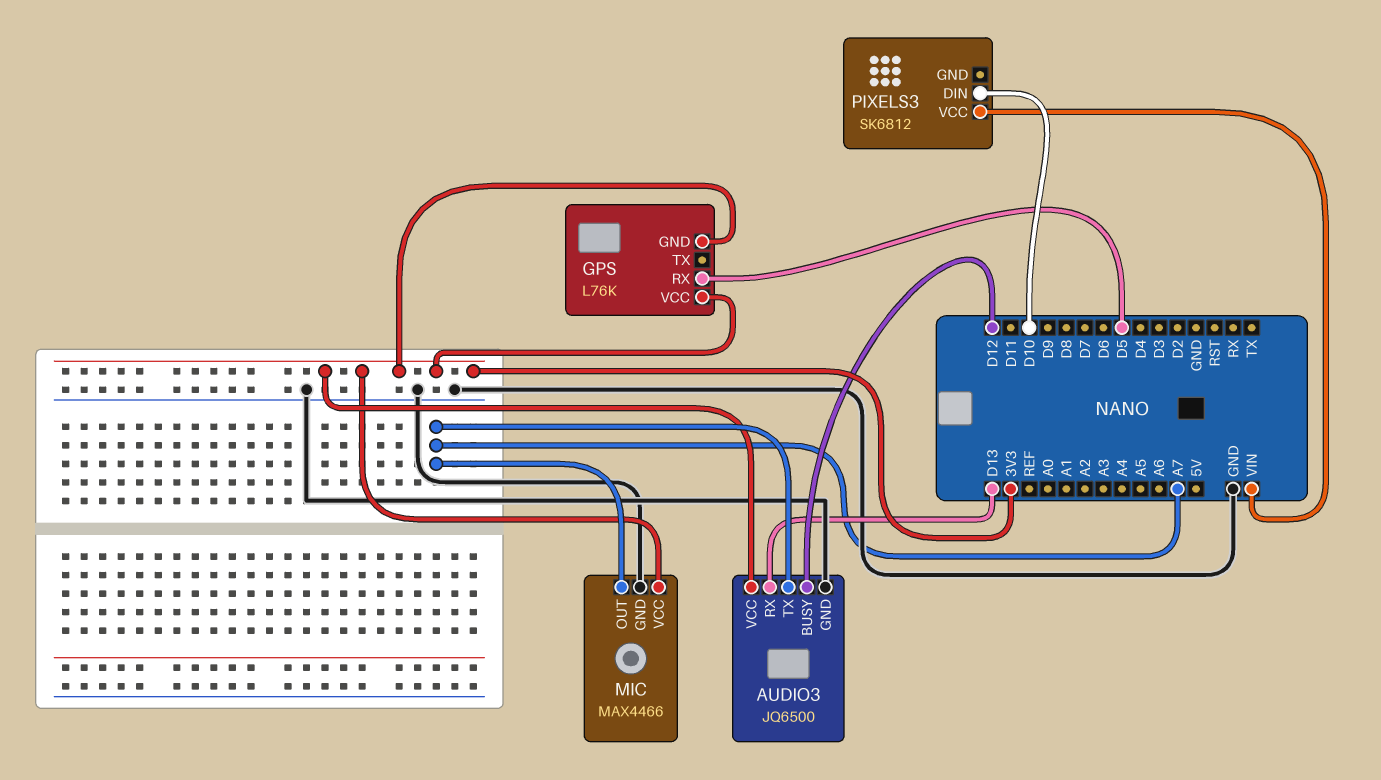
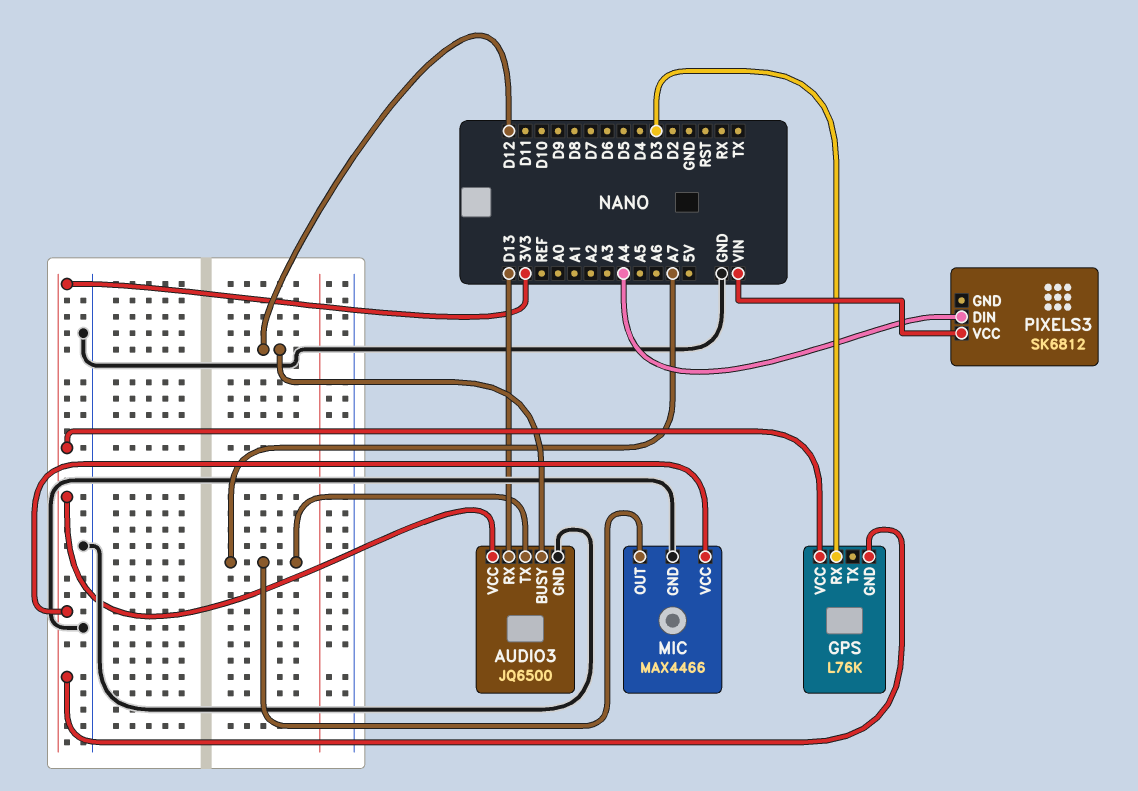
GPS pin RX: D5 -> D3
PIXELS3 pin DIN: D10 -> A4

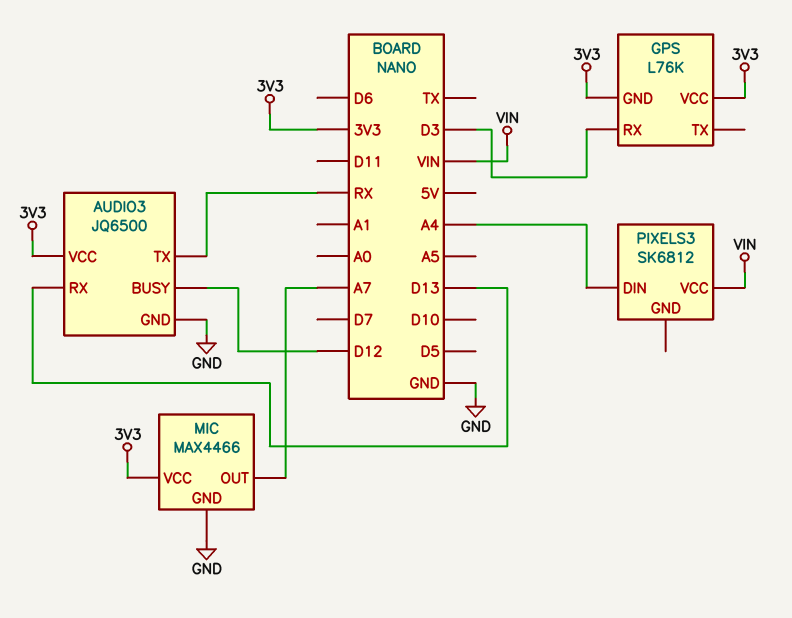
AUDIO3 pin TX: A7 -> RX

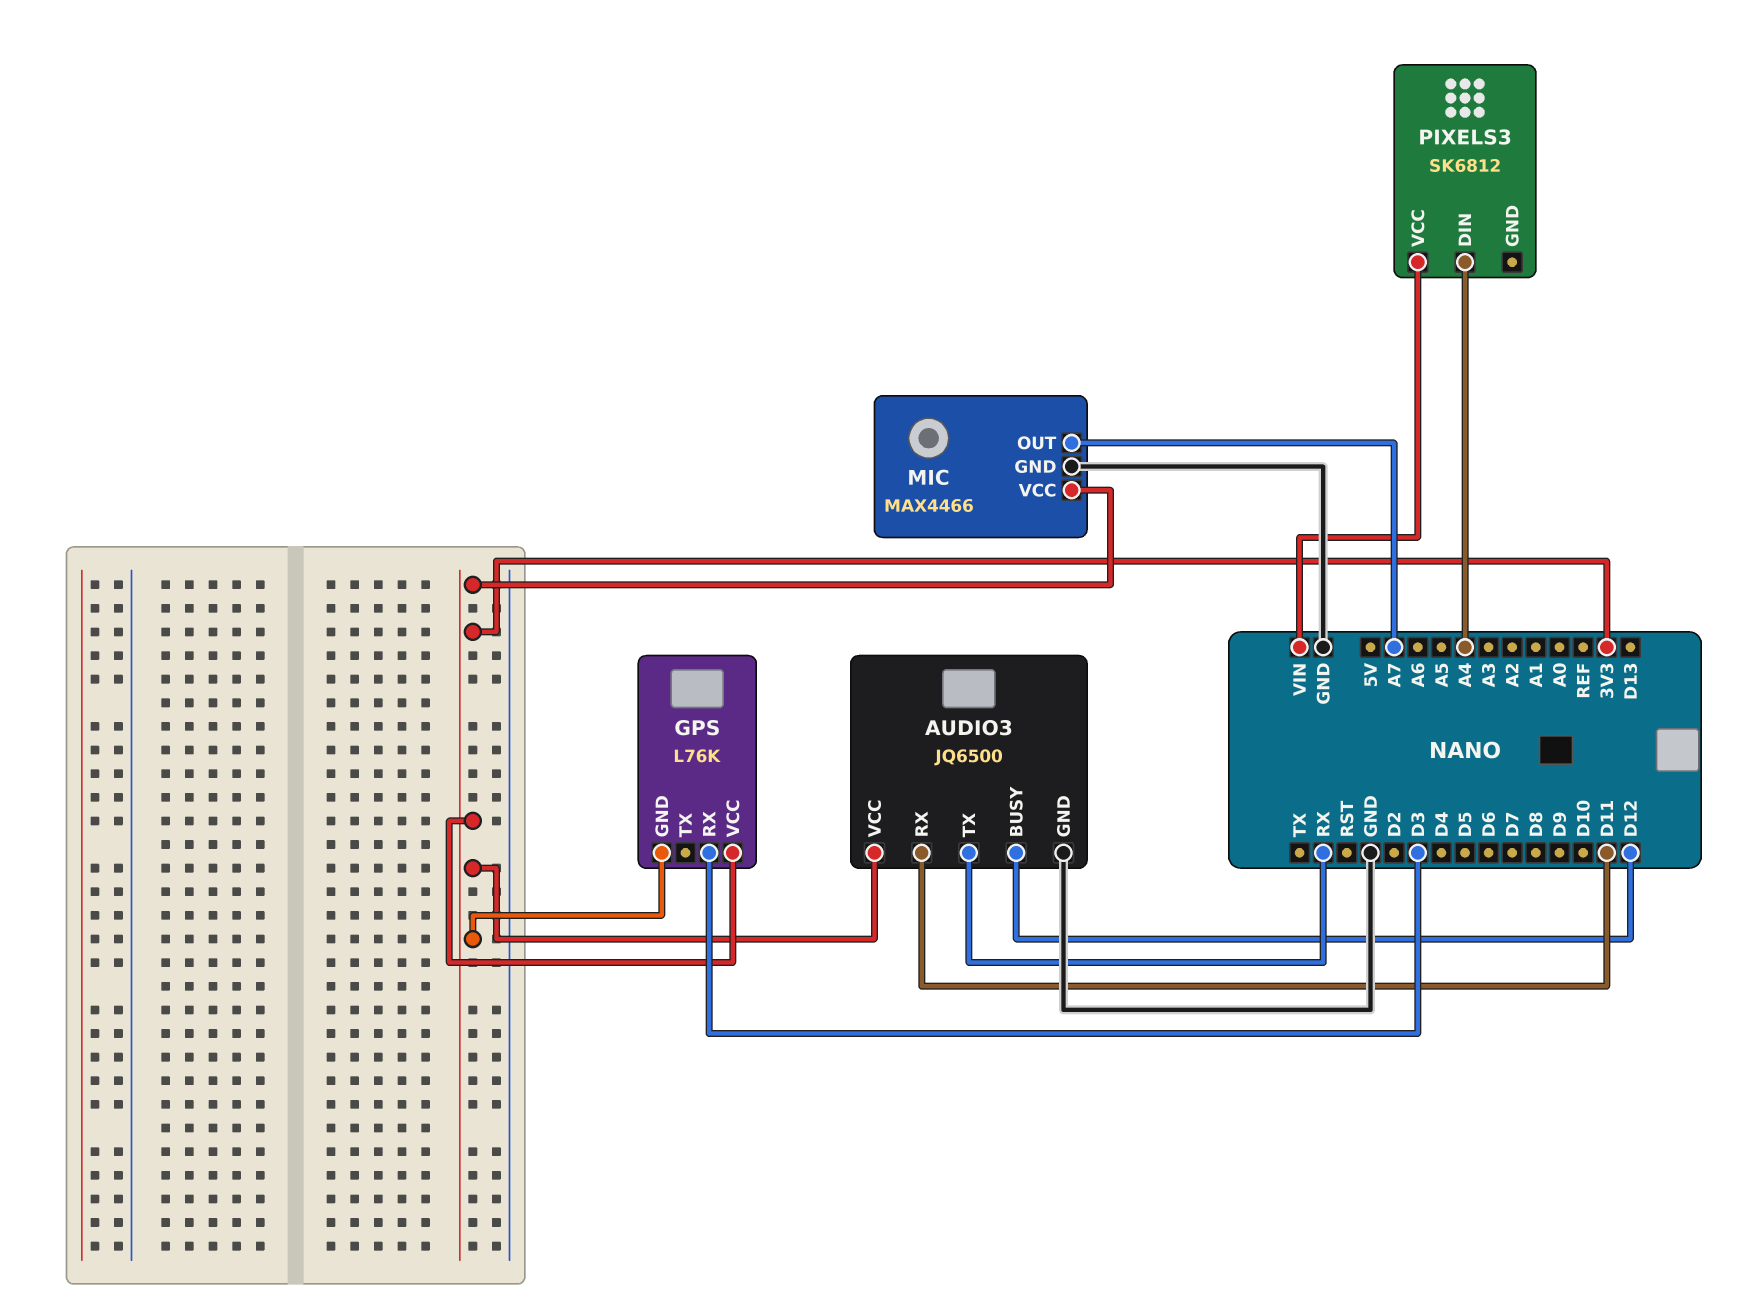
AUDIO3 pin RX: D13 -> D11

